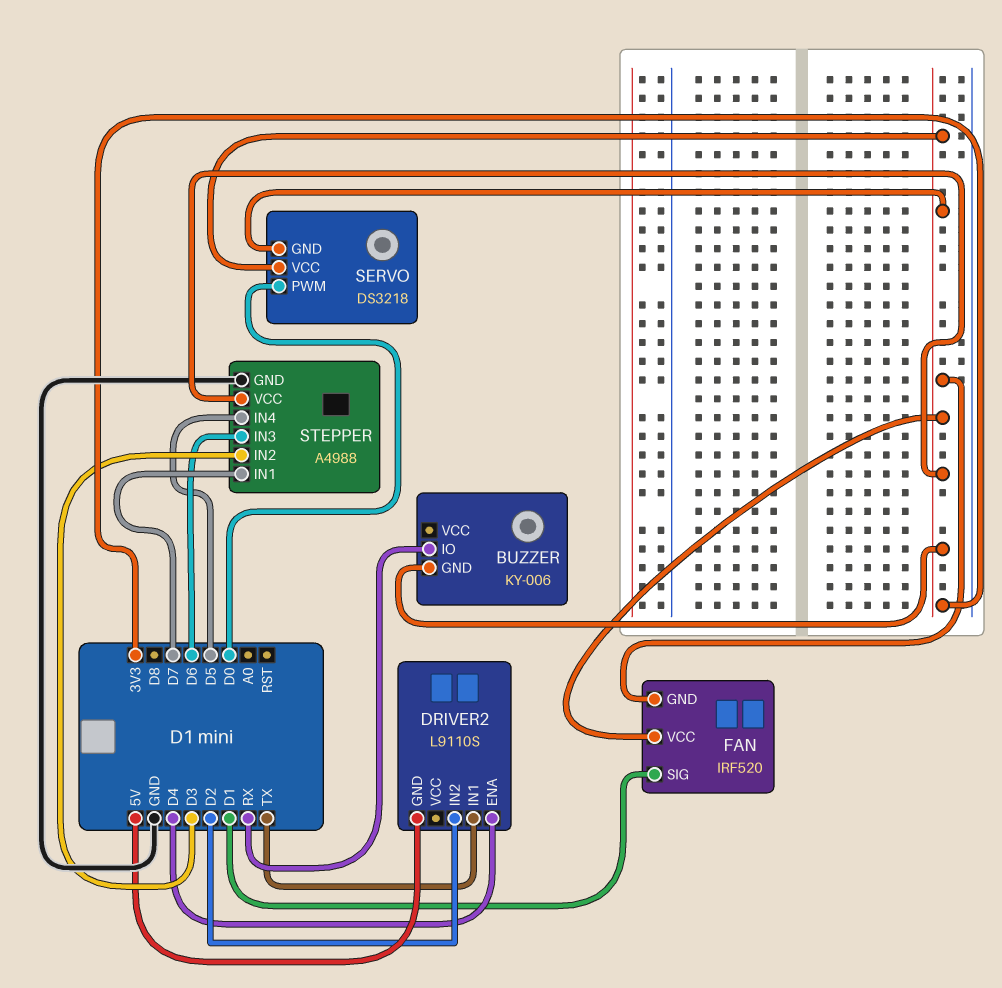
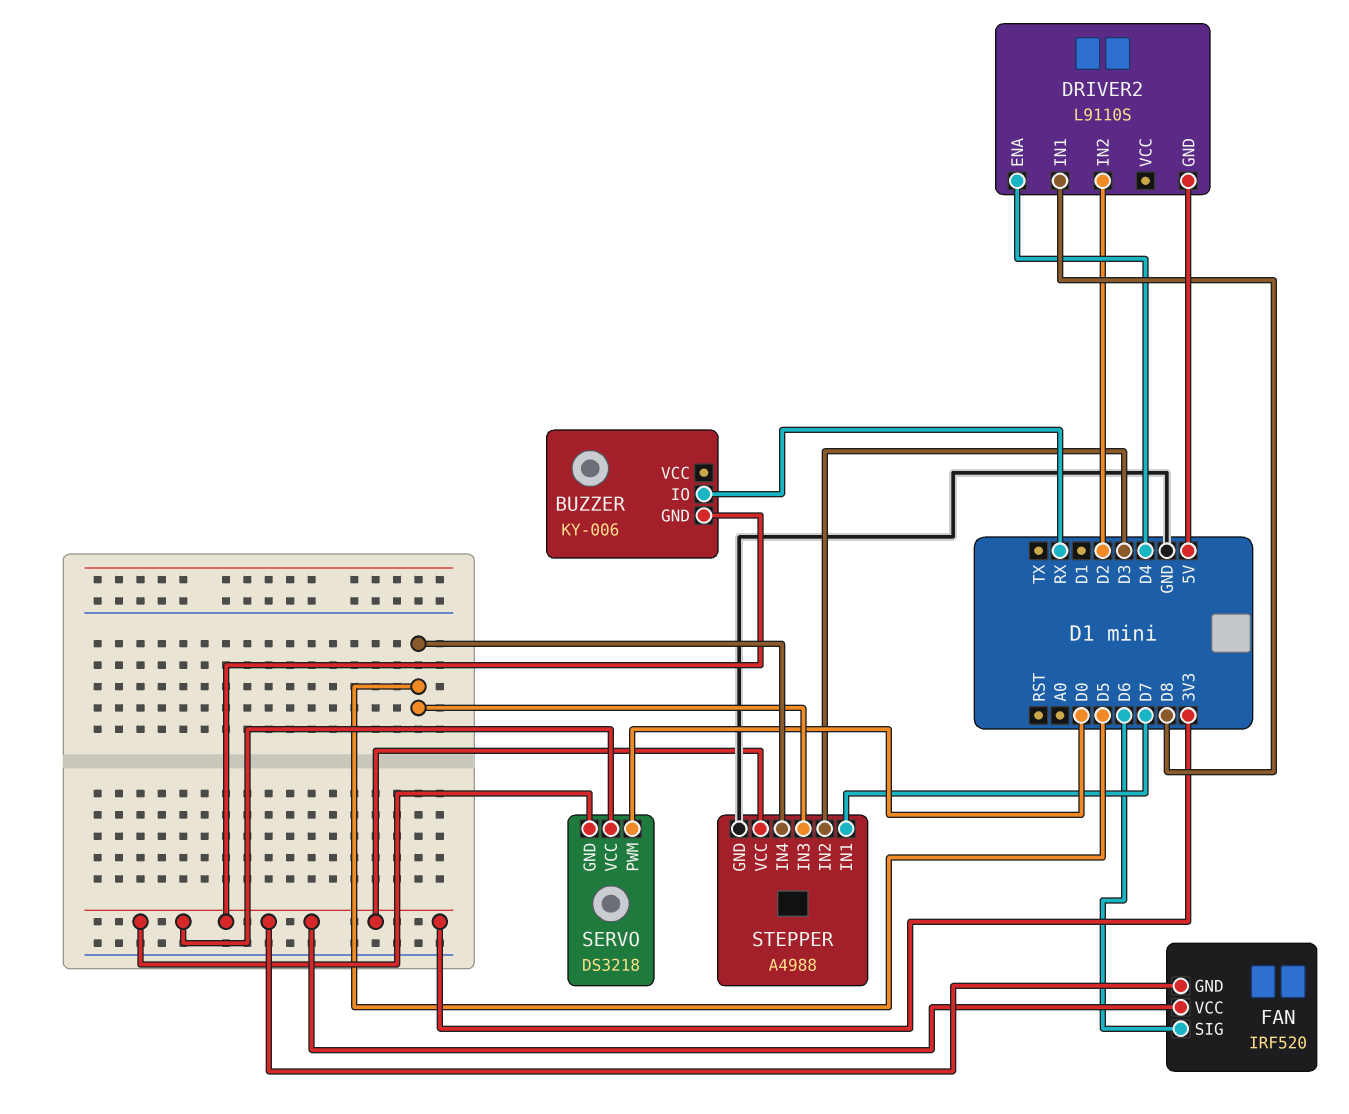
DRIVER2 pin IN1: TX -> D8
FAN pin SIG: D1 -> D6
STEPPER pin IN3: D6 -> D5

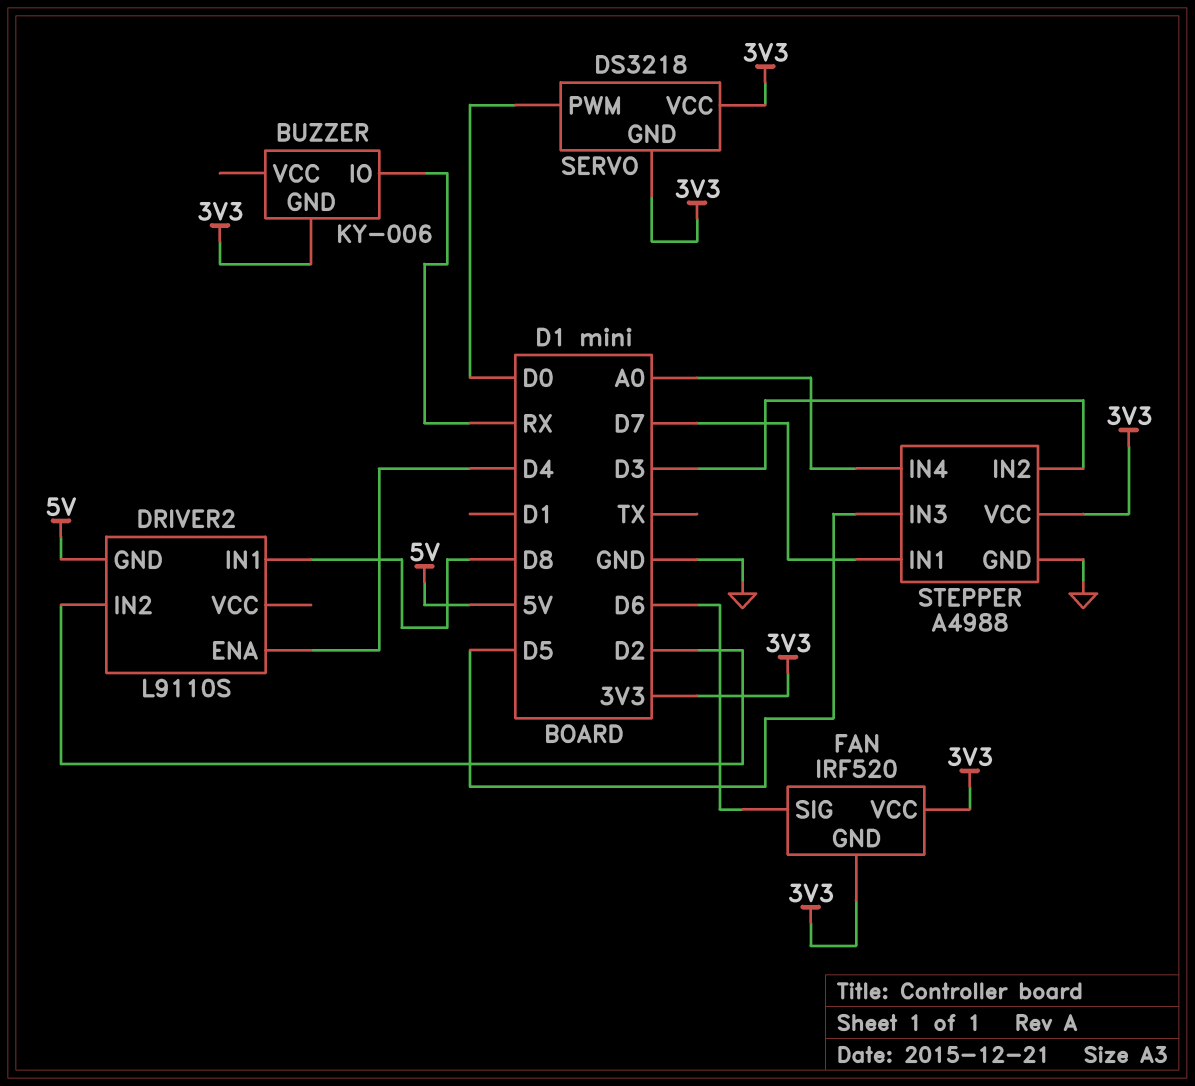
STEPPER pin IN4: D5 -> A0

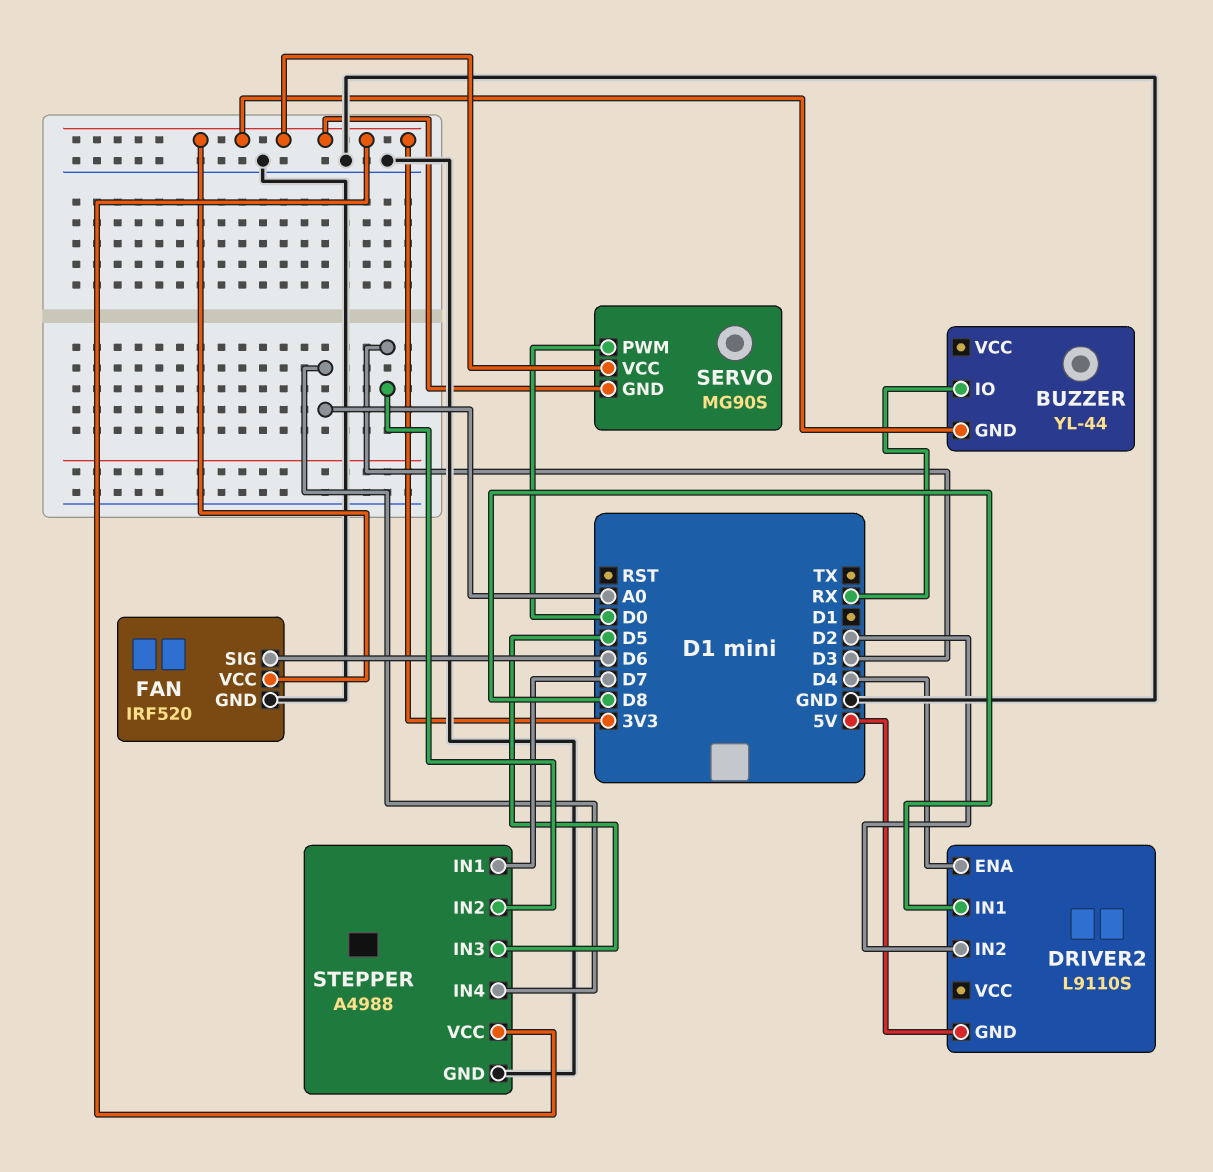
BUZZER: KY-006 -> YL-44
FAN pin GND: 3V3 -> GND
SERVO: DS3218 -> MG90S

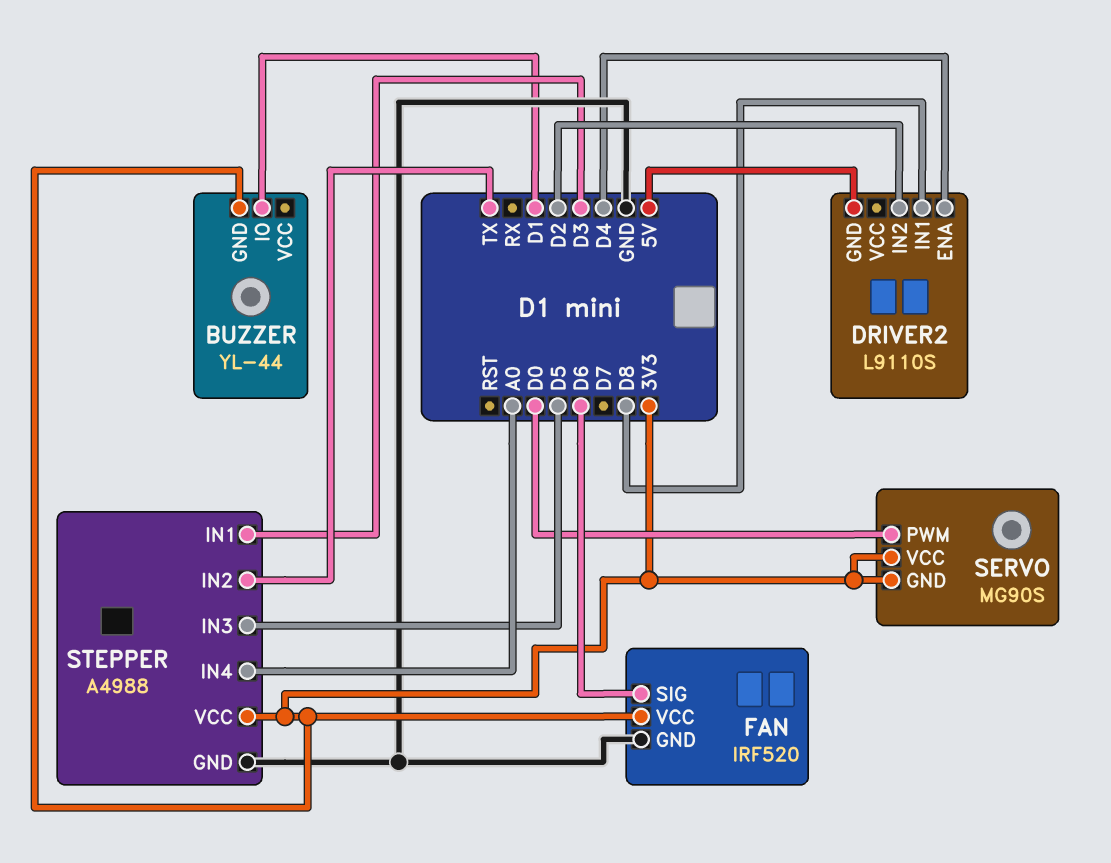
BUZZER pin IO: RX -> D1
STEPPER pin IN1: D7 -> D3
STEPPER pin IN2: D3 -> TX

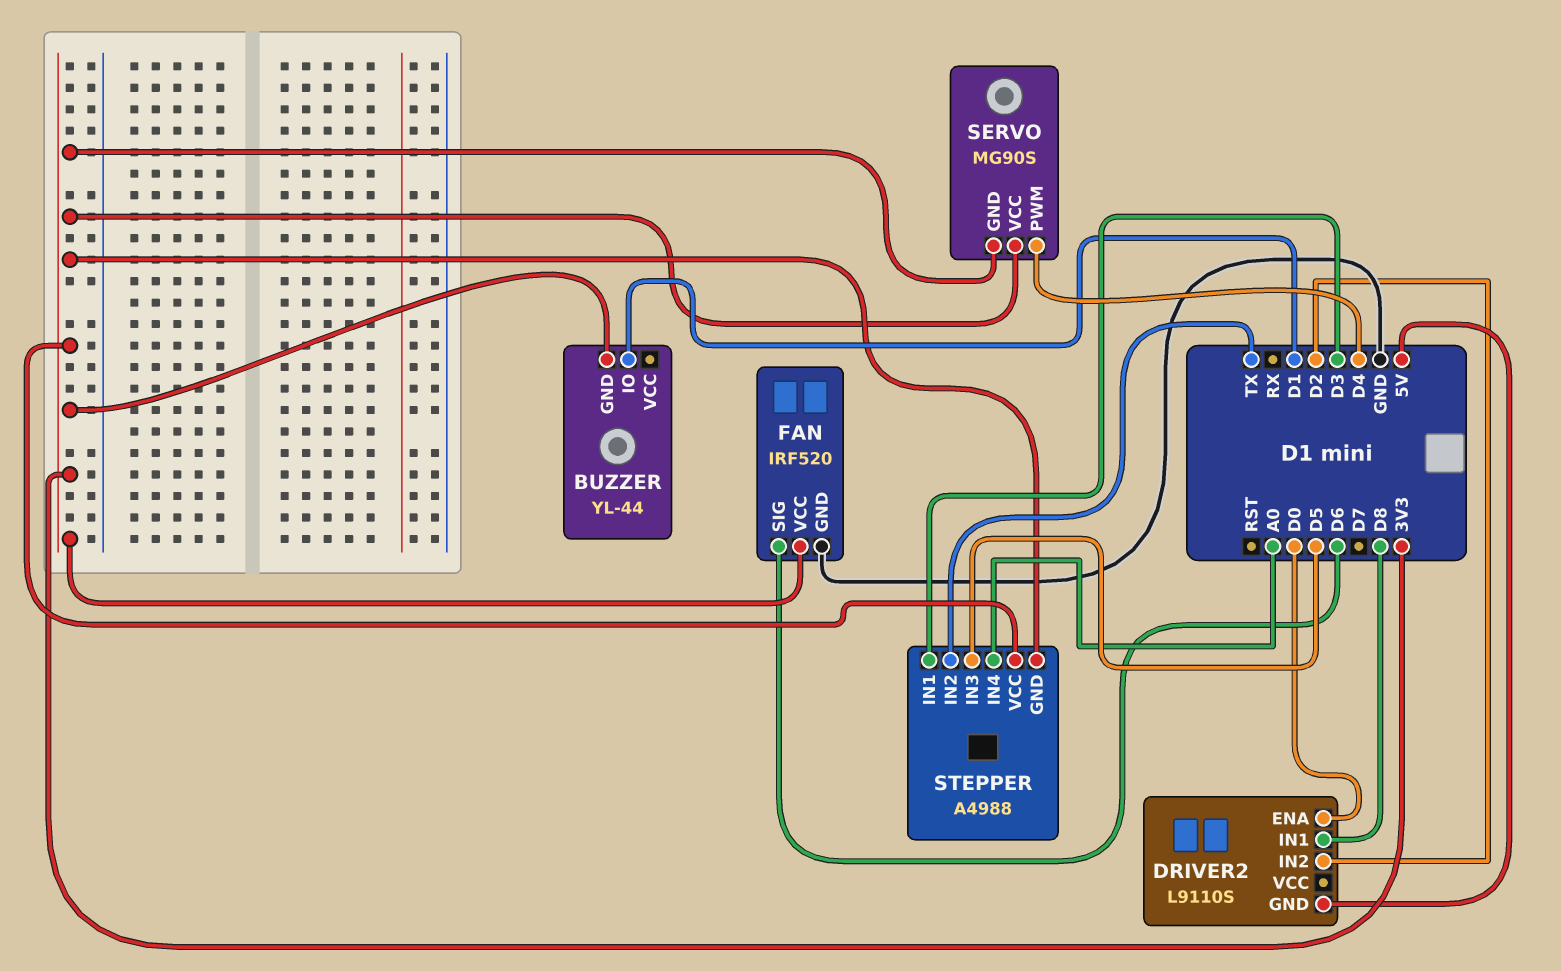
DRIVER2 pin ENA: D4 -> D0
SERVO pin PWM: D0 -> D4
STEPPER pin GND: GND -> 3V3

